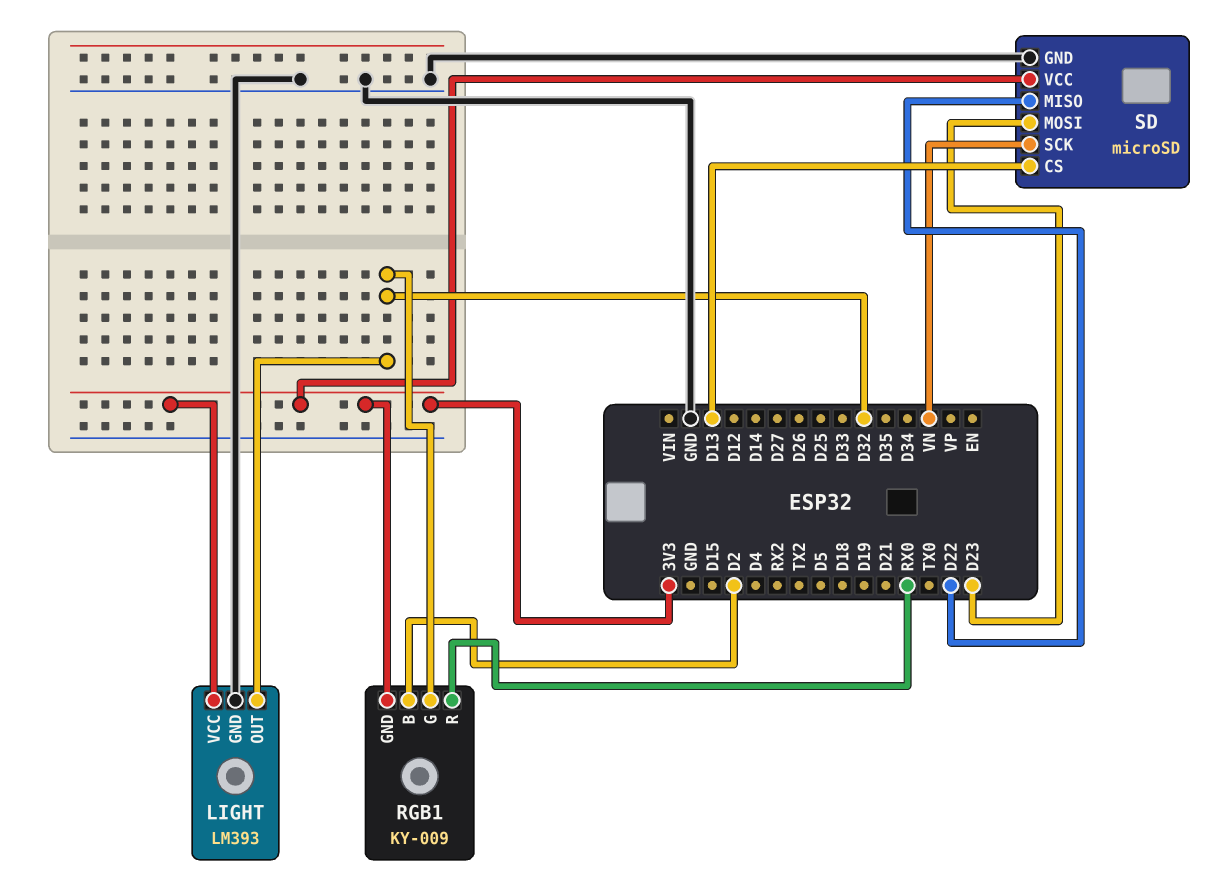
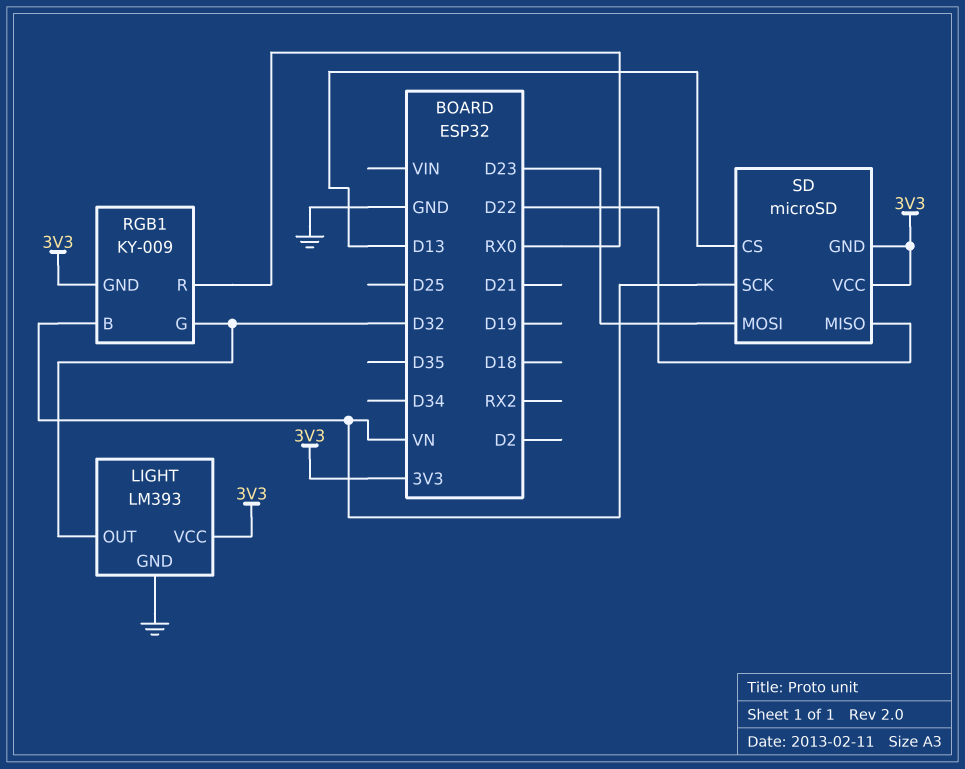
RGB1 pin B: D2 -> VN
SD pin GND: GND -> 3V3

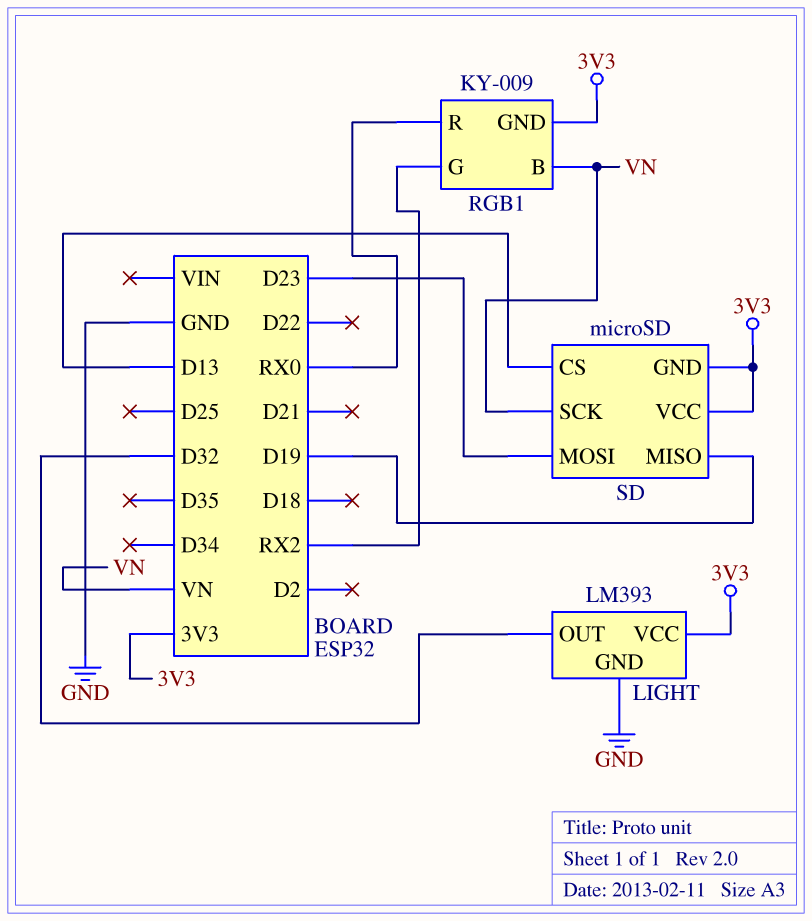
RGB1 pin G: D32 -> RX2
SD pin MISO: D22 -> D19

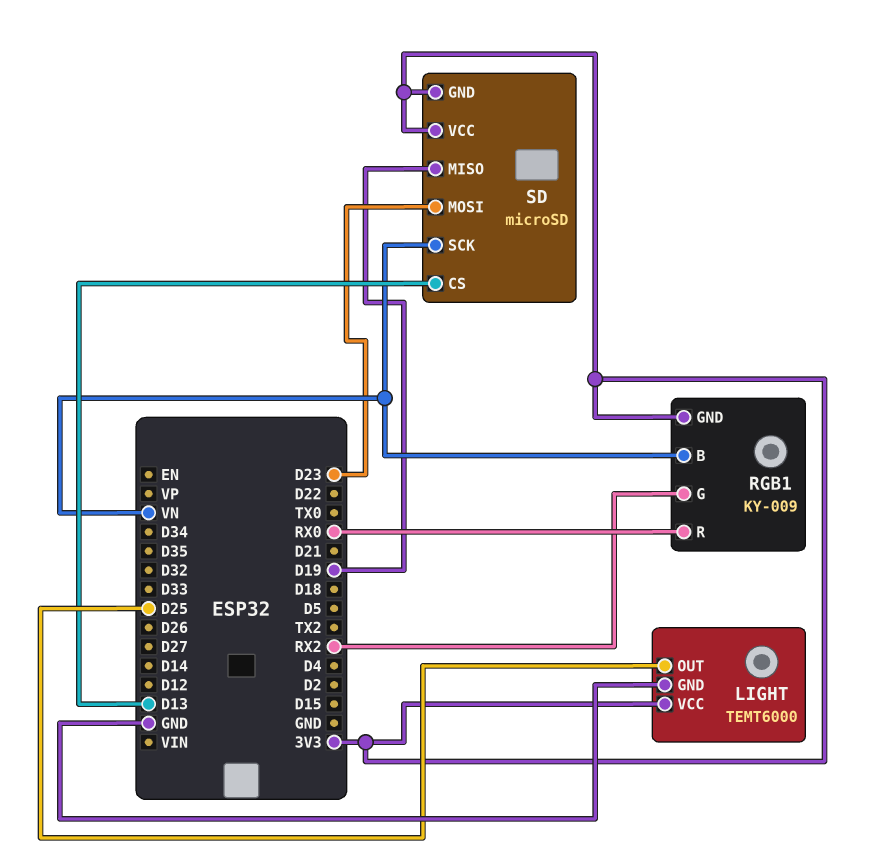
LIGHT: LM393 -> TEMT6000
LIGHT pin OUT: D32 -> D25

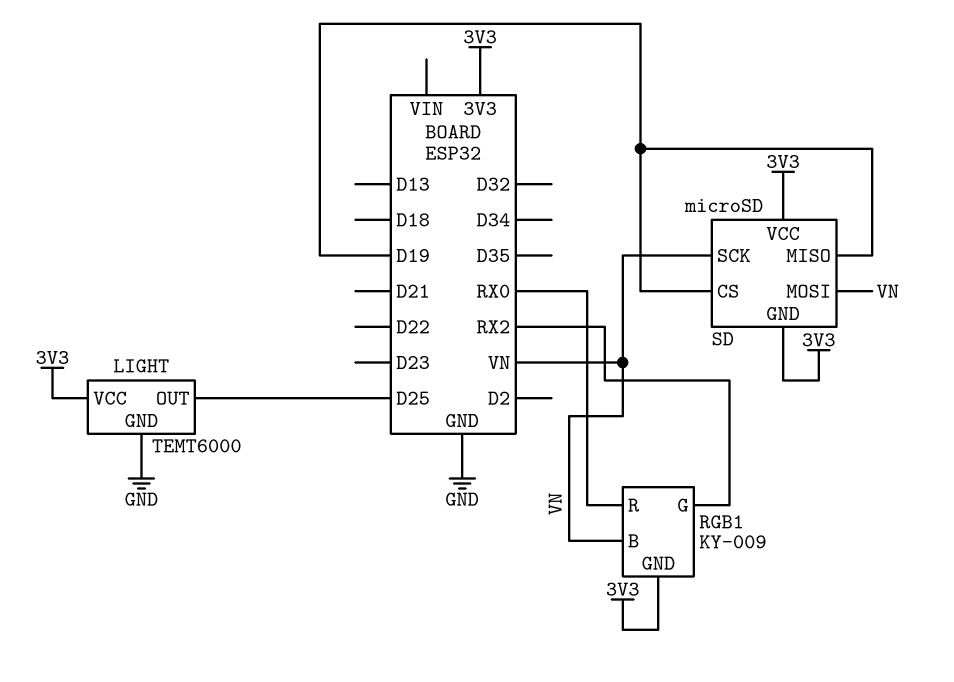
SD pin CS: D13 -> D19
SD pin MOSI: D23 -> VN

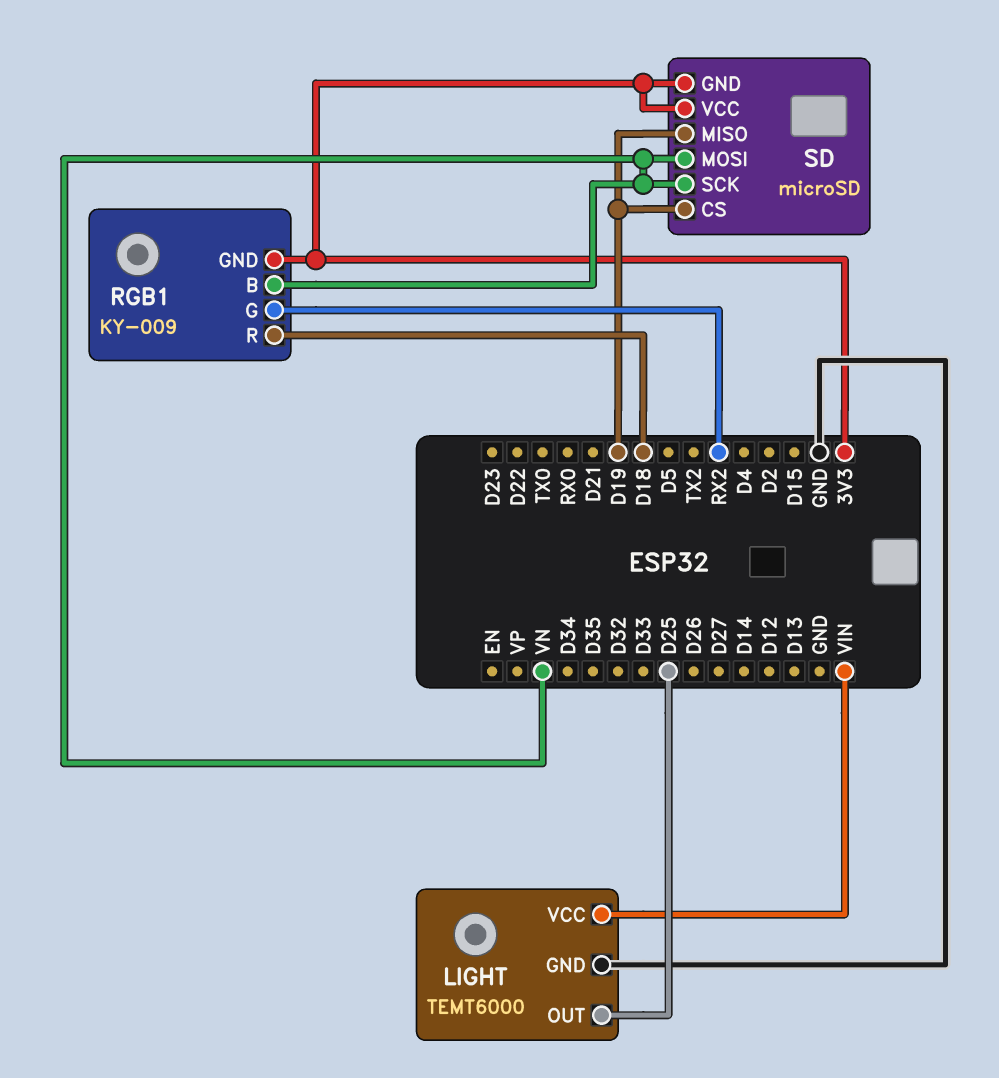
LIGHT pin VCC: 3V3 -> VIN
RGB1 pin R: RX0 -> D18

